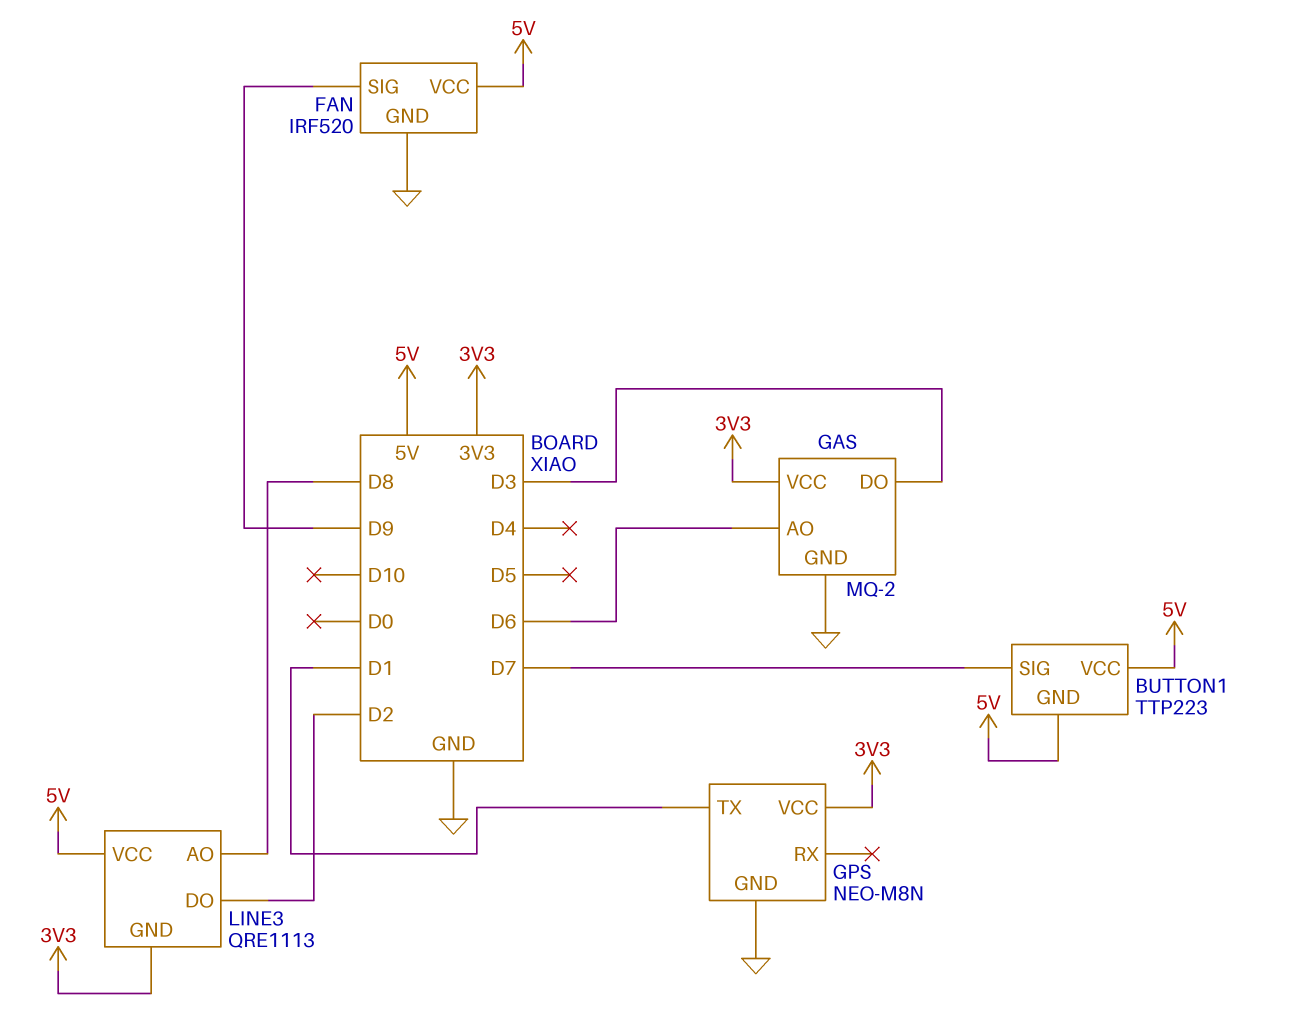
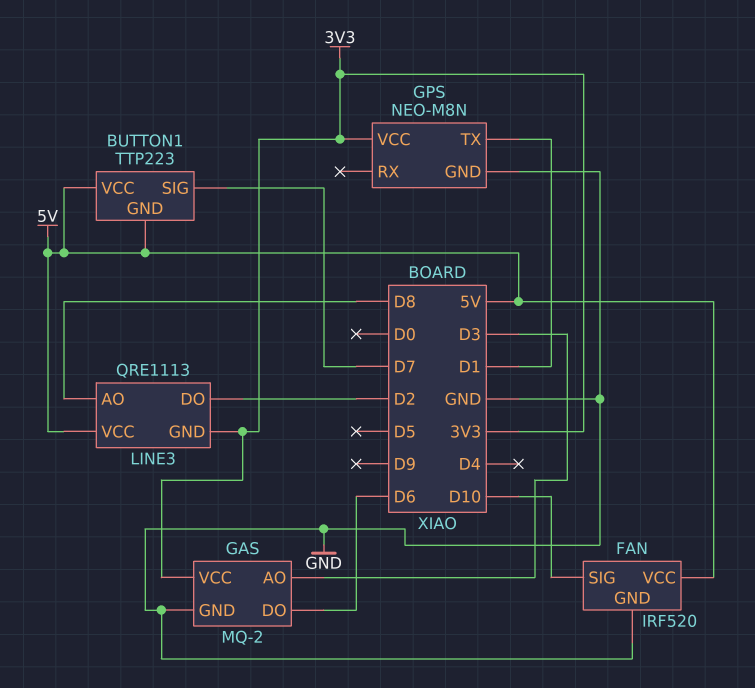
FAN pin SIG: D9 -> D10
GAS pin AO: D6 -> D3
GAS pin DO: D3 -> D6

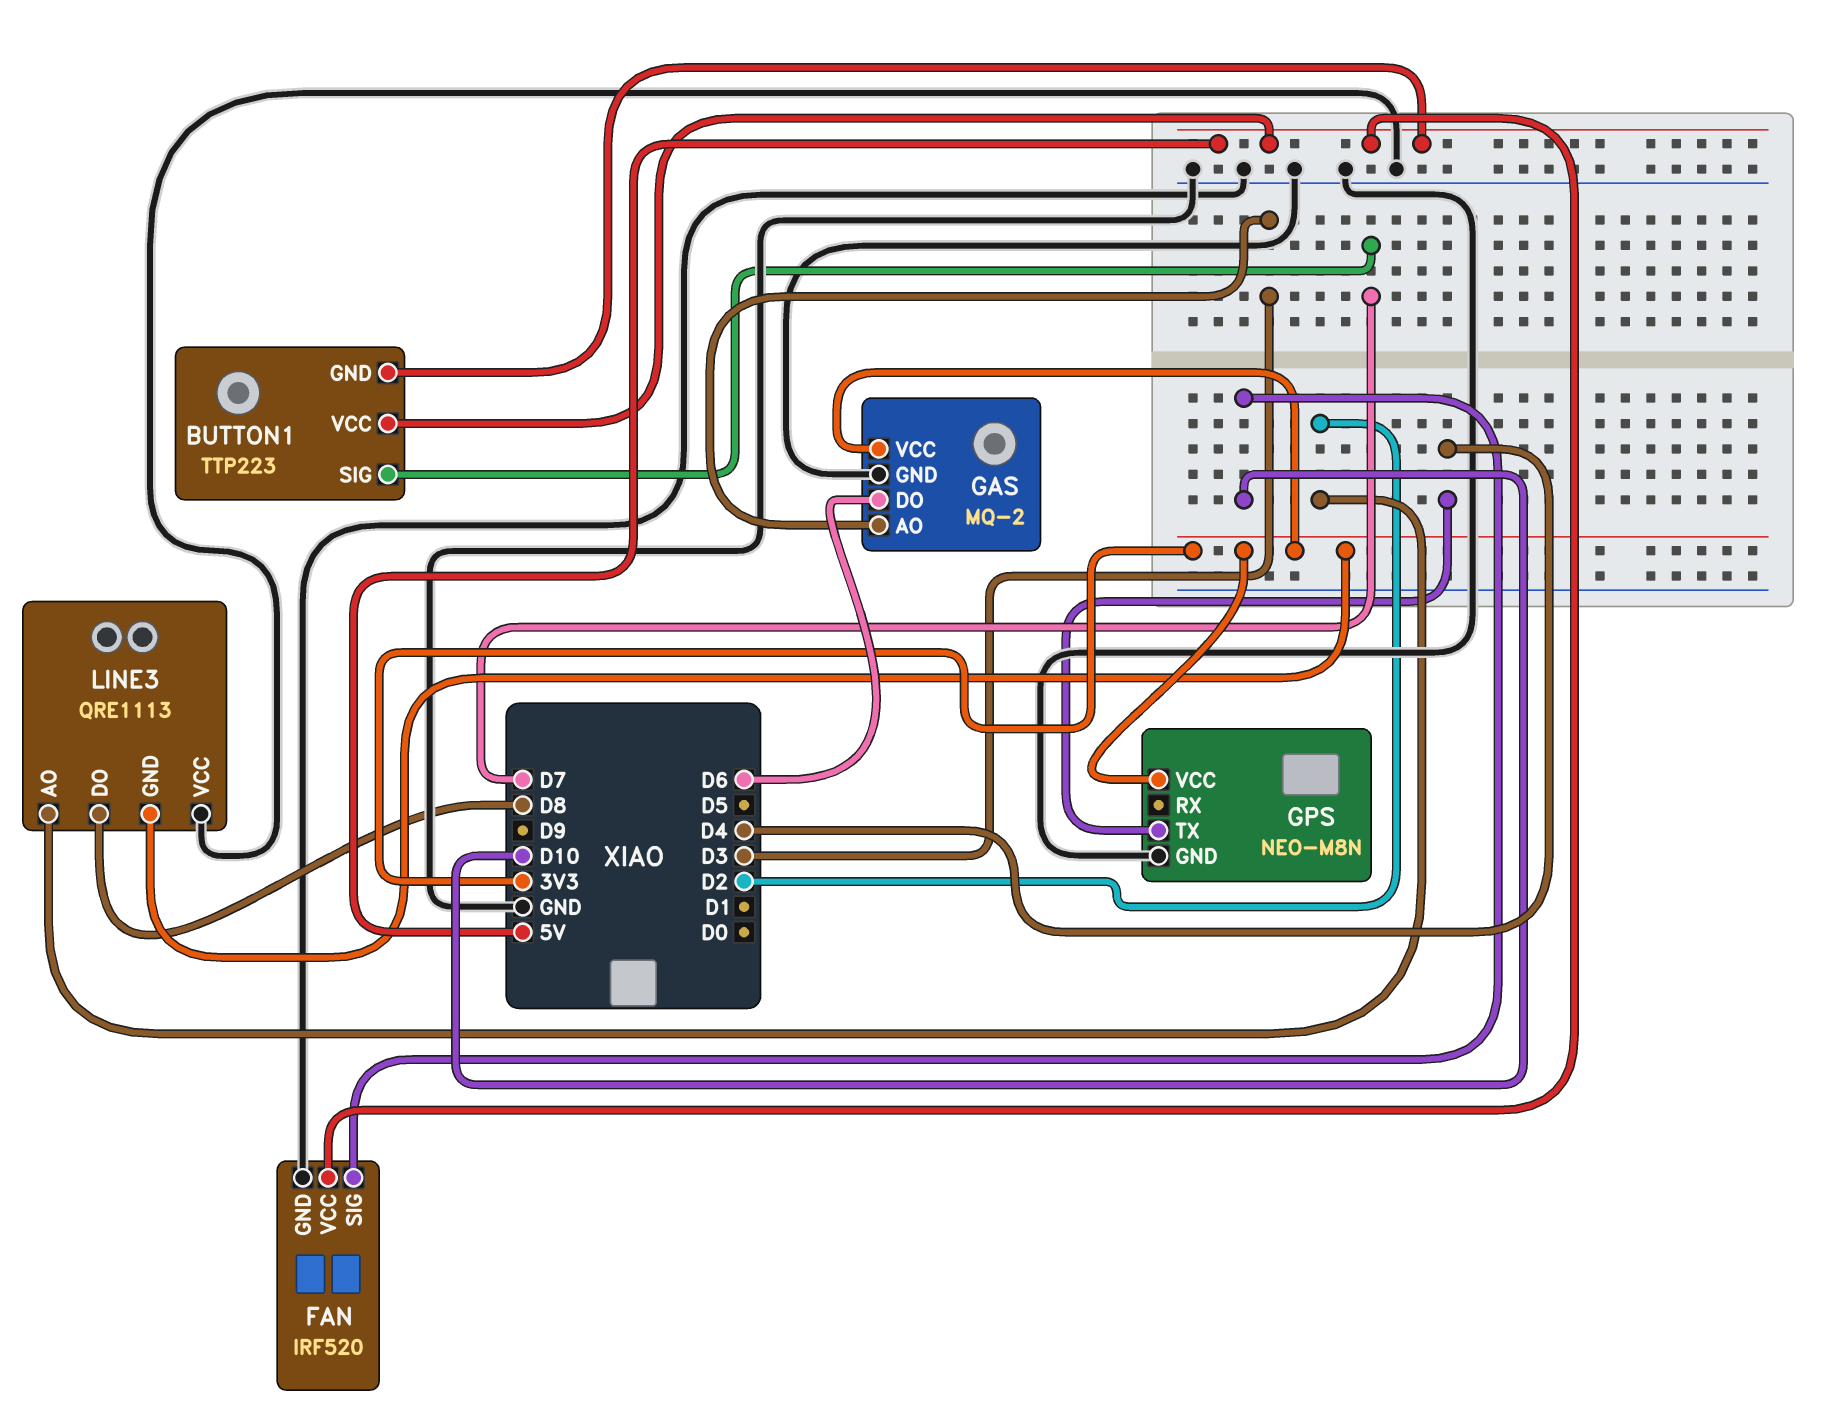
GPS pin TX: D1 -> D4
LINE3 pin AO: D8 -> D2
LINE3 pin DO: D2 -> D8
LINE3 pin VCC: 5V -> GND

